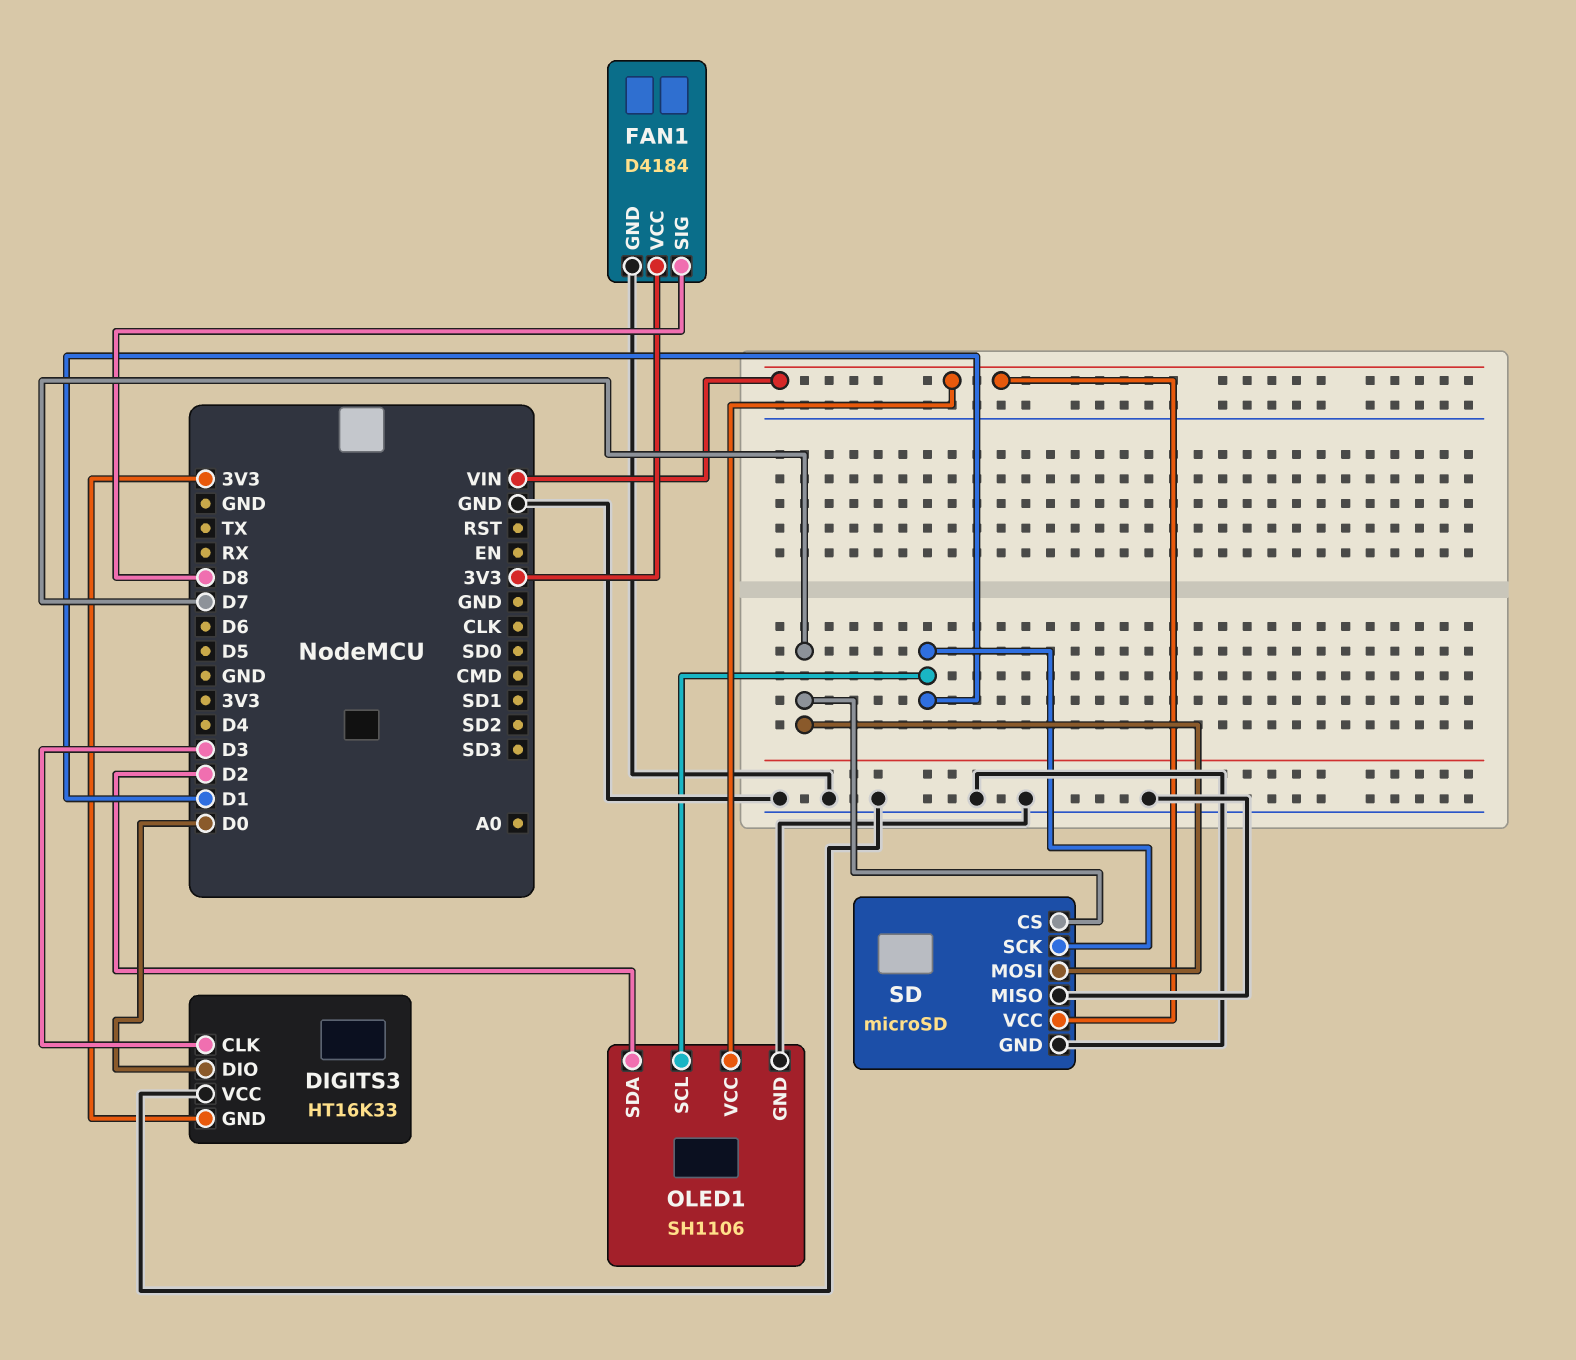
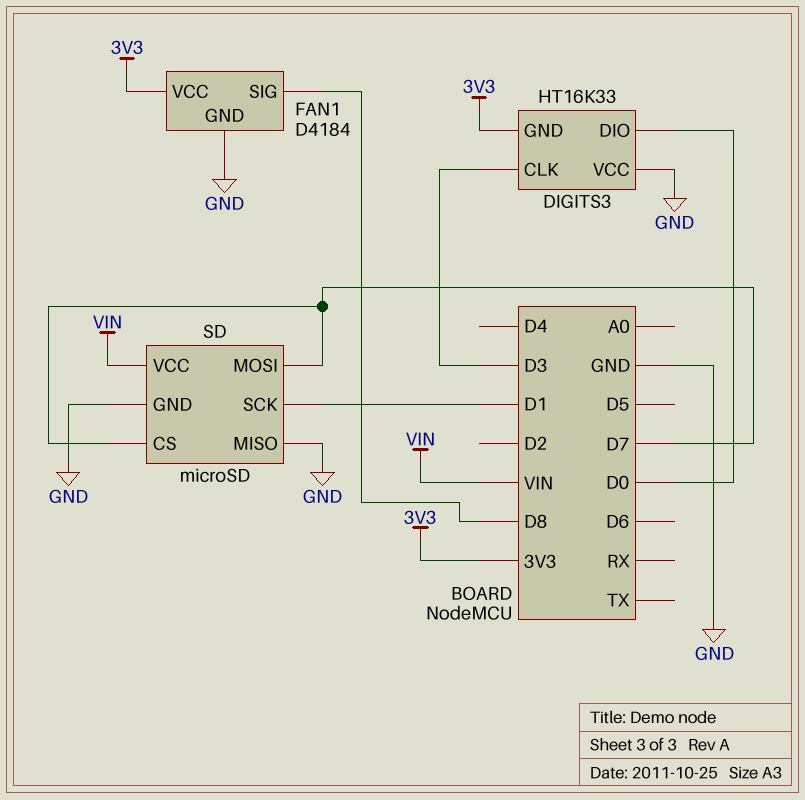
OLED1: SH1106 -> none
OLED1 pin GND: GND -> none
OLED1 pin SCL: D1 -> none
OLED1 pin SDA: D2 -> none
OLED1 pin VCC: VIN -> none

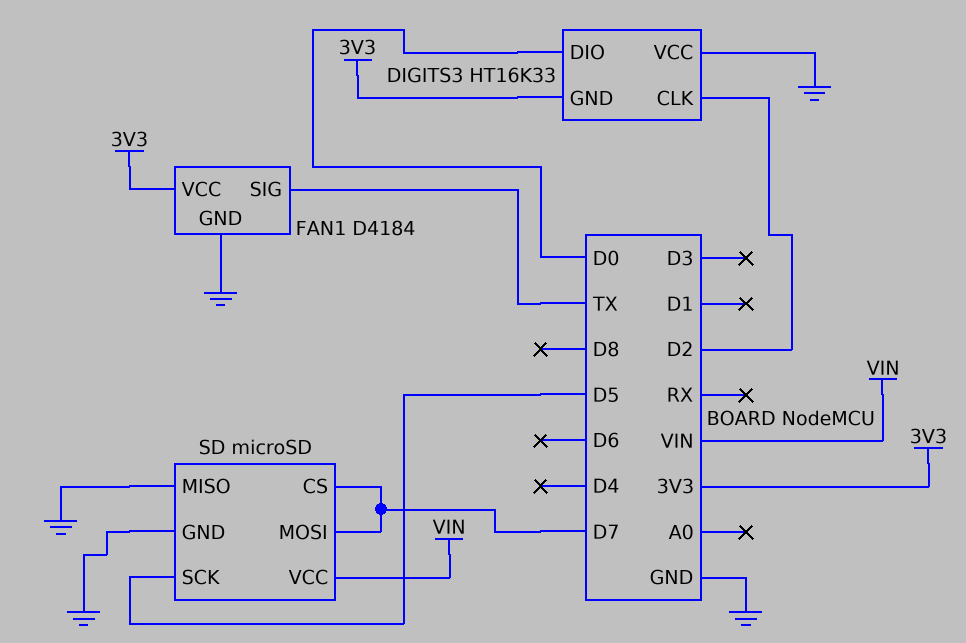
DIGITS3 pin CLK: D3 -> D2
FAN1 pin SIG: D8 -> TX
SD pin SCK: D1 -> D5

